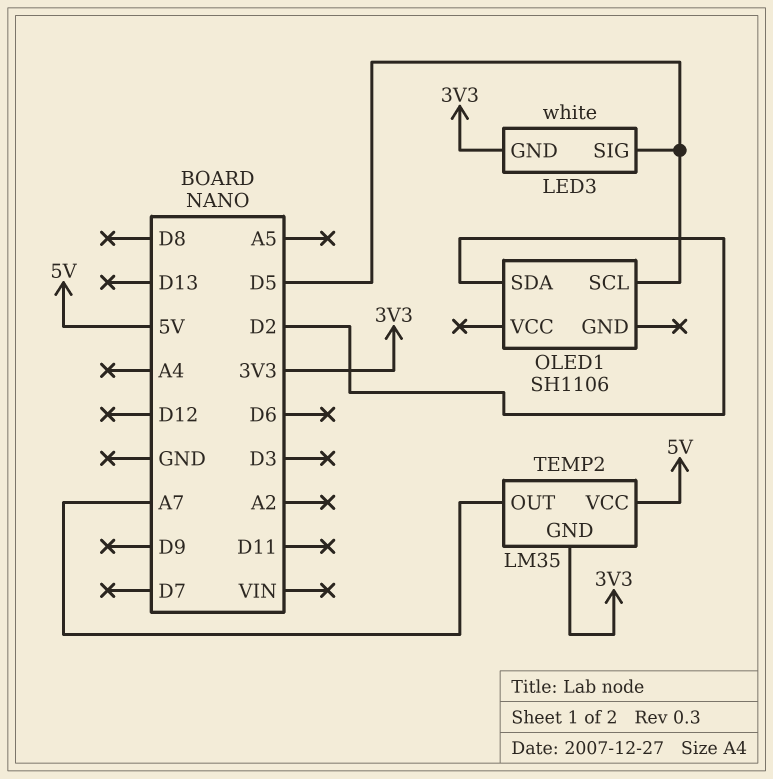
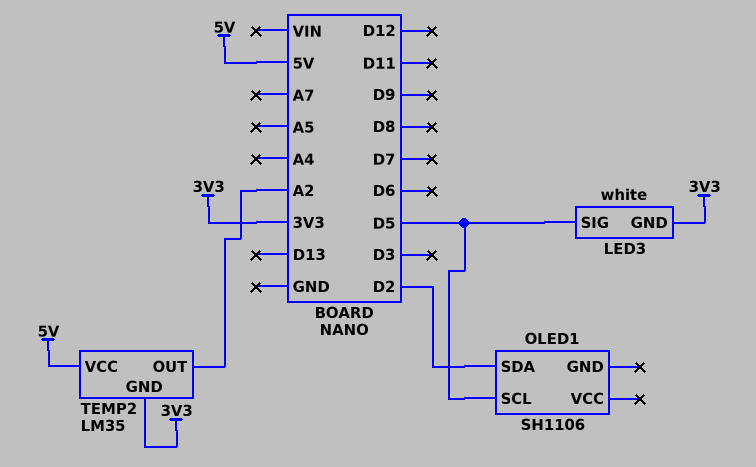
TEMP2 pin OUT: A7 -> A2

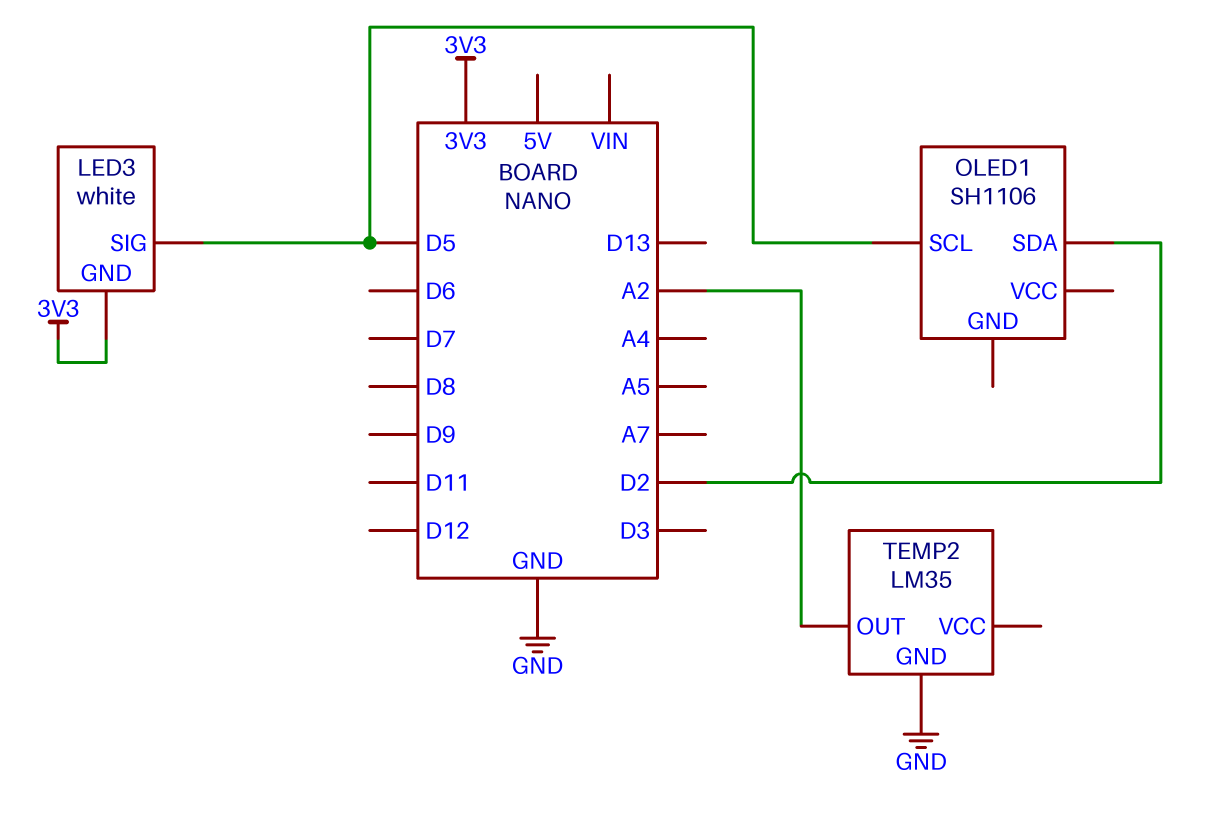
TEMP2 pin GND: 3V3 -> GND
TEMP2 pin VCC: 5V -> none

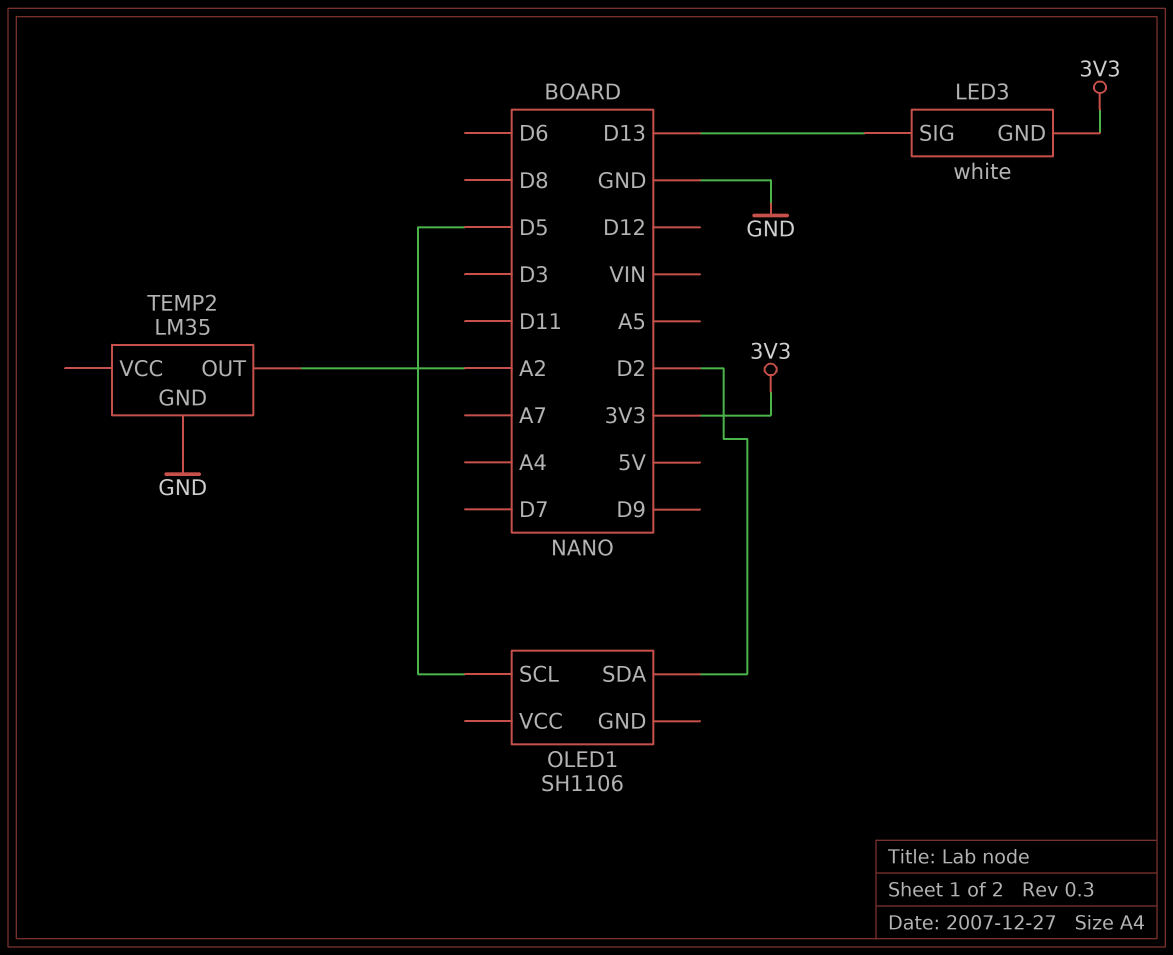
LED3 pin SIG: D5 -> D13

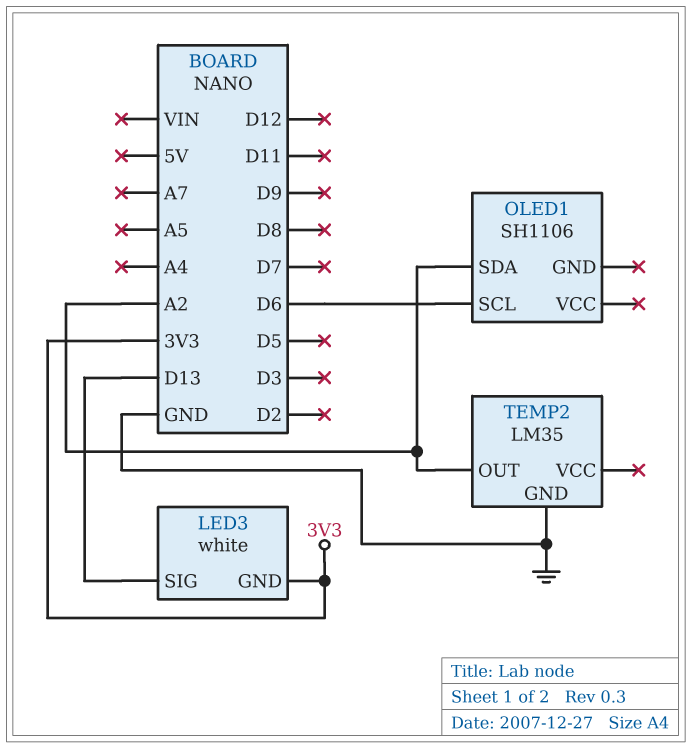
OLED1 pin SCL: D5 -> D6
OLED1 pin SDA: D2 -> A2

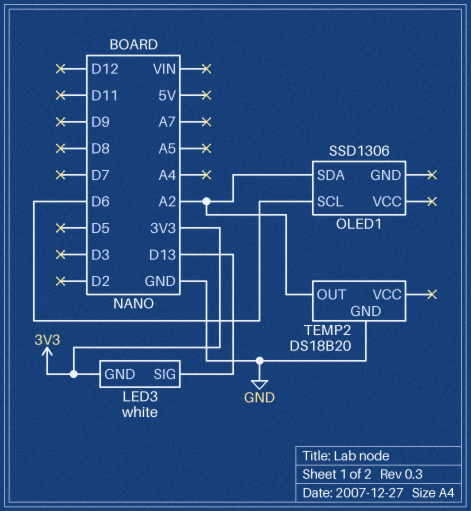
OLED1: SH1106 -> SSD1306
TEMP2: LM35 -> DS18B20

